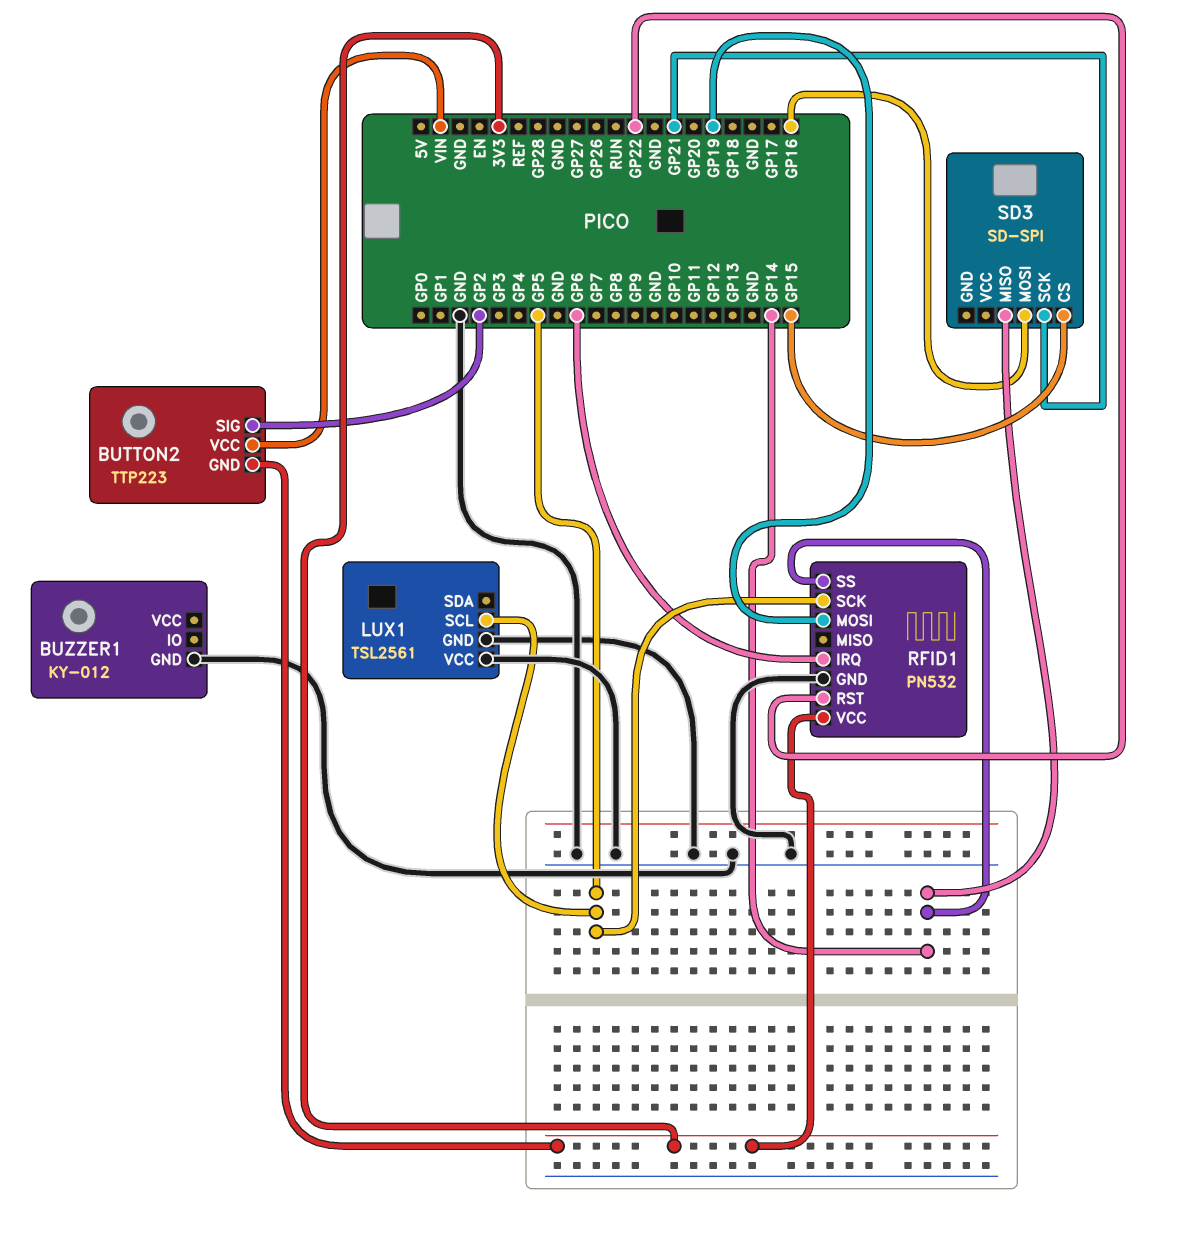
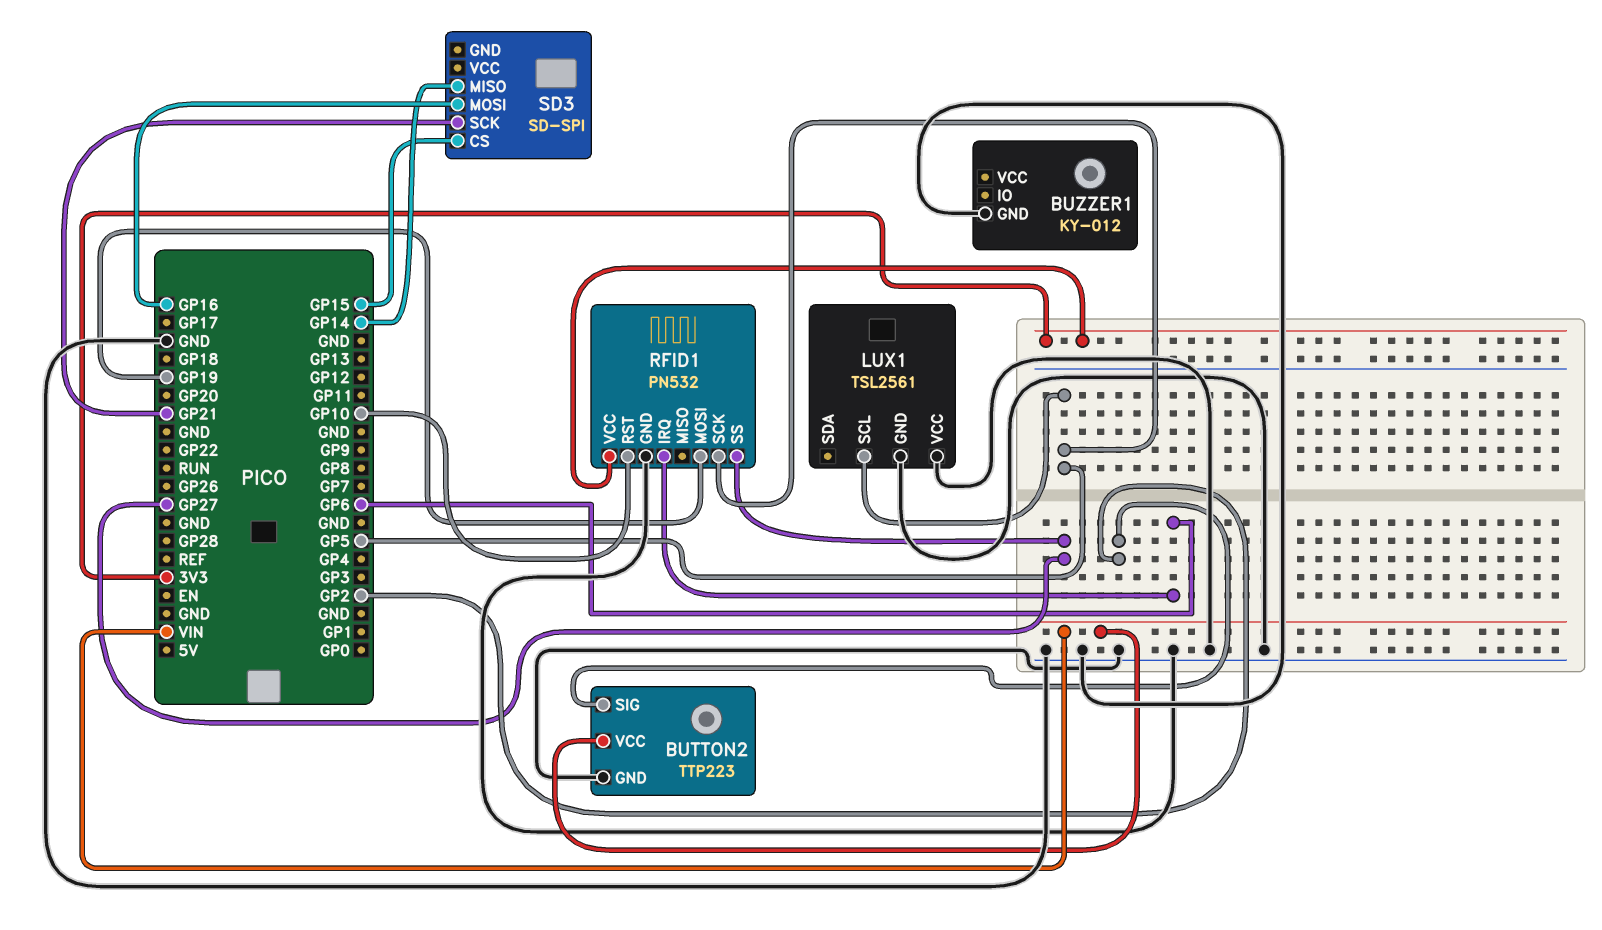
BUTTON2 pin GND: 3V3 -> GND
RFID1 pin RST: GP22 -> GP10
RFID1 pin SS: GP14 -> GP27

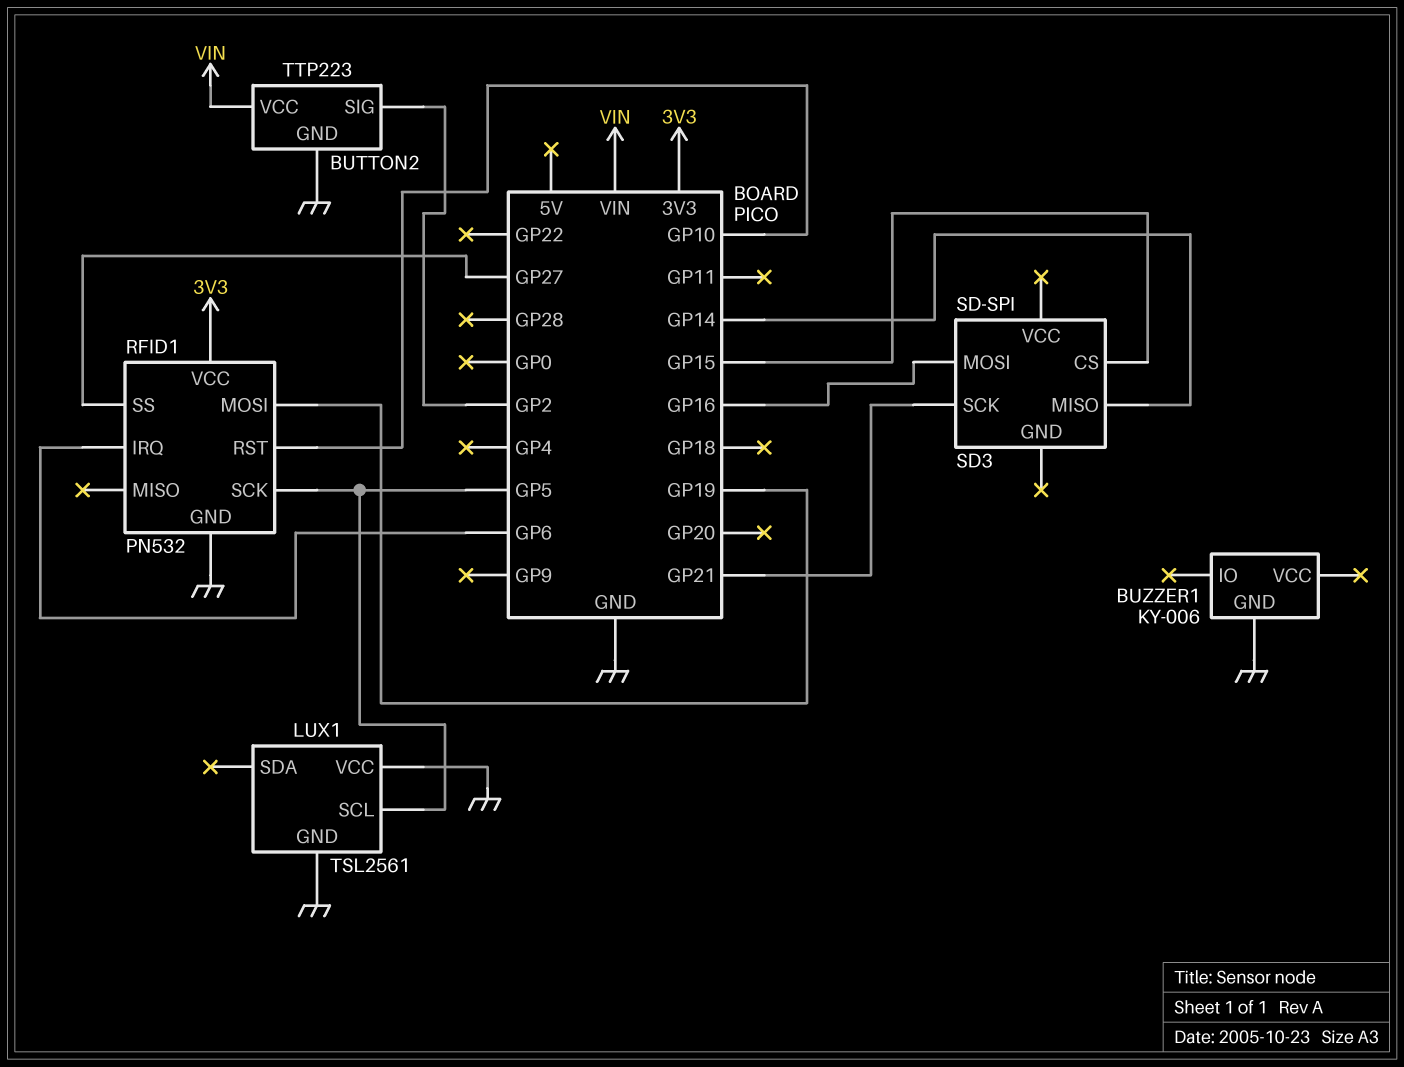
BUZZER1: KY-012 -> KY-006

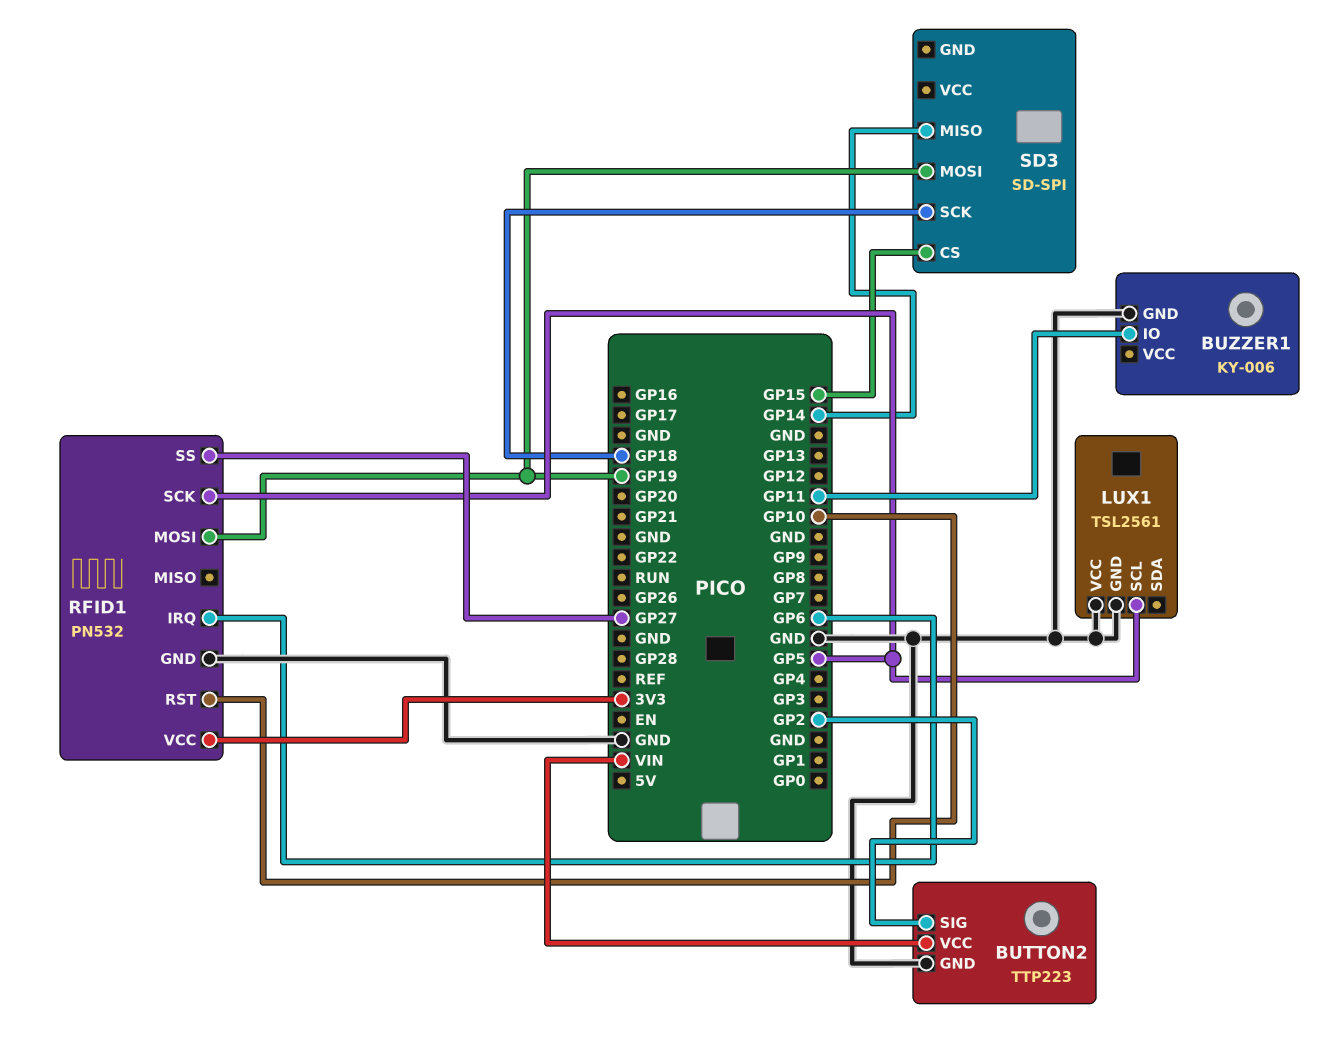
BUZZER1 pin IO: none -> GP11
SD3 pin MOSI: GP16 -> GP19
SD3 pin SCK: GP21 -> GP18

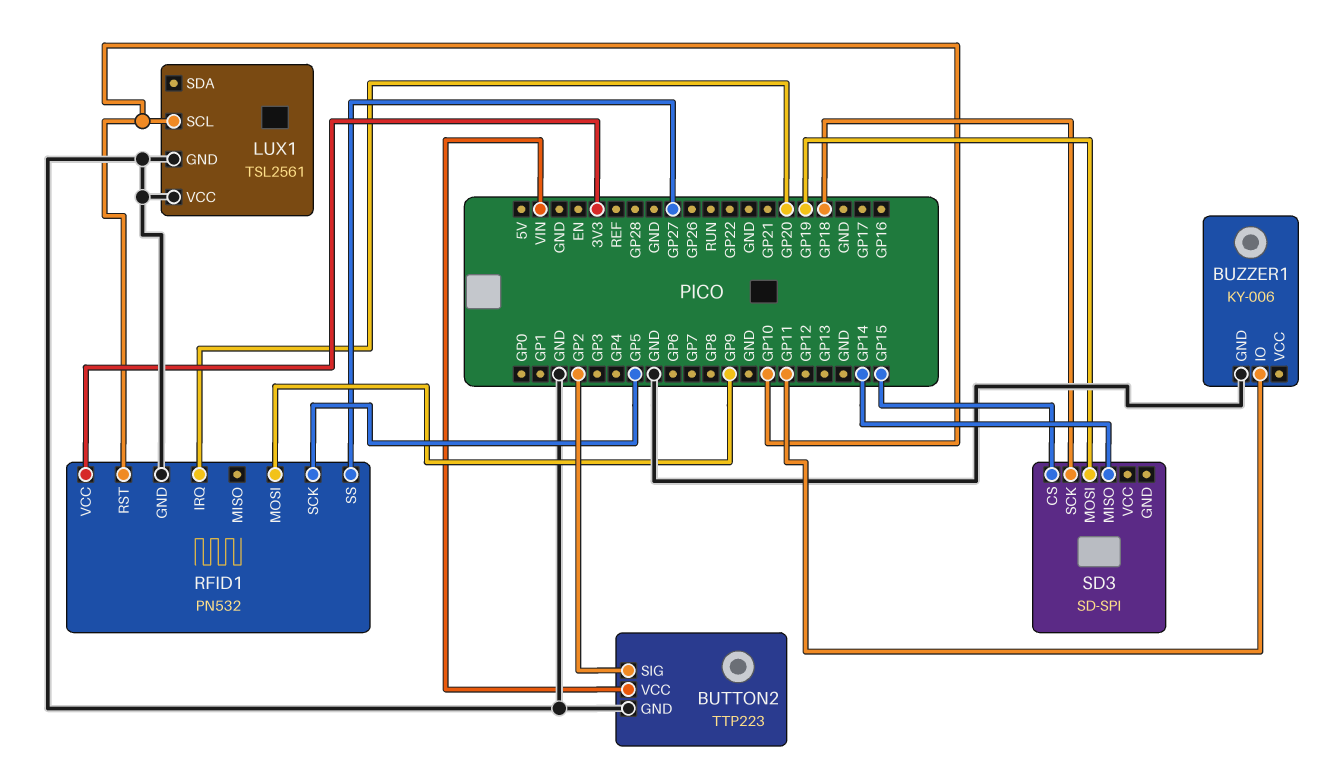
LUX1 pin SCL: GP5 -> GP10
RFID1 pin IRQ: GP6 -> GP20
RFID1 pin MOSI: GP19 -> GP9

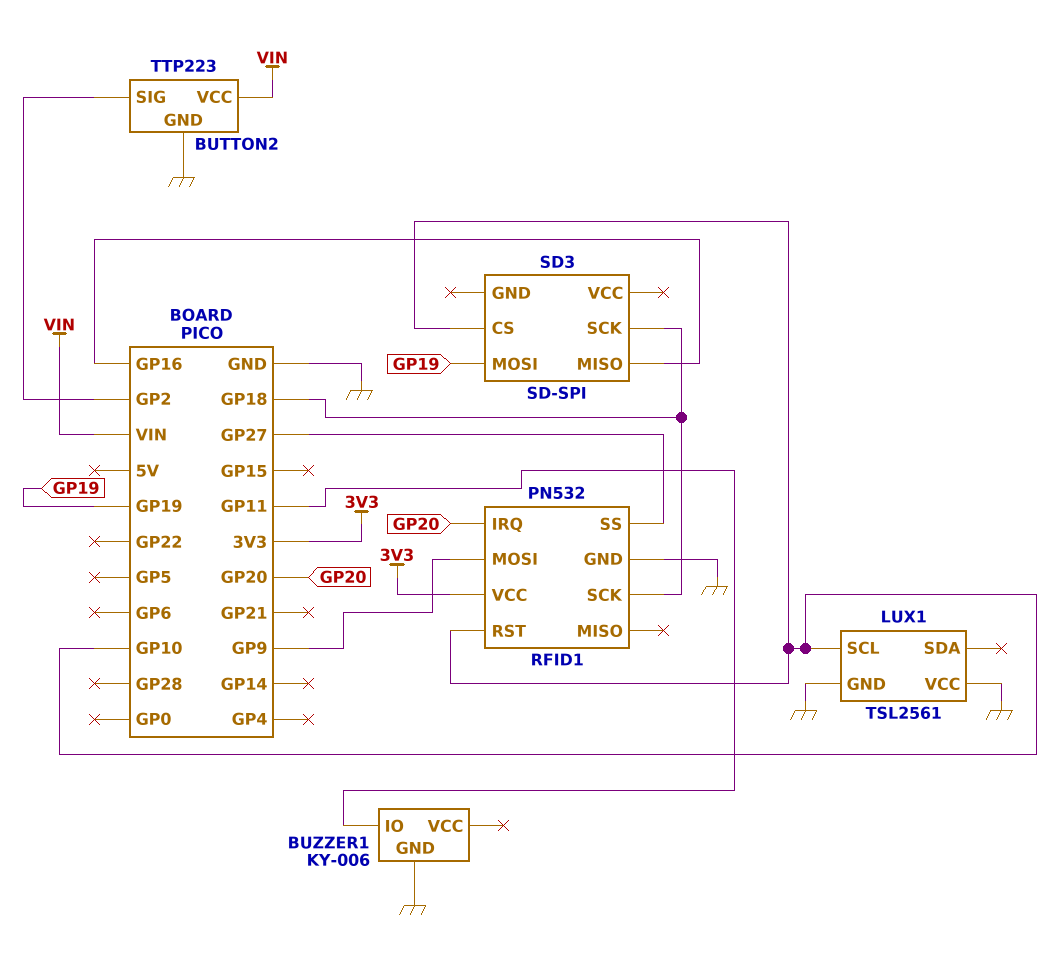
RFID1 pin SCK: GP5 -> GP18
SD3 pin CS: GP15 -> GP10
SD3 pin MISO: GP14 -> GP16

